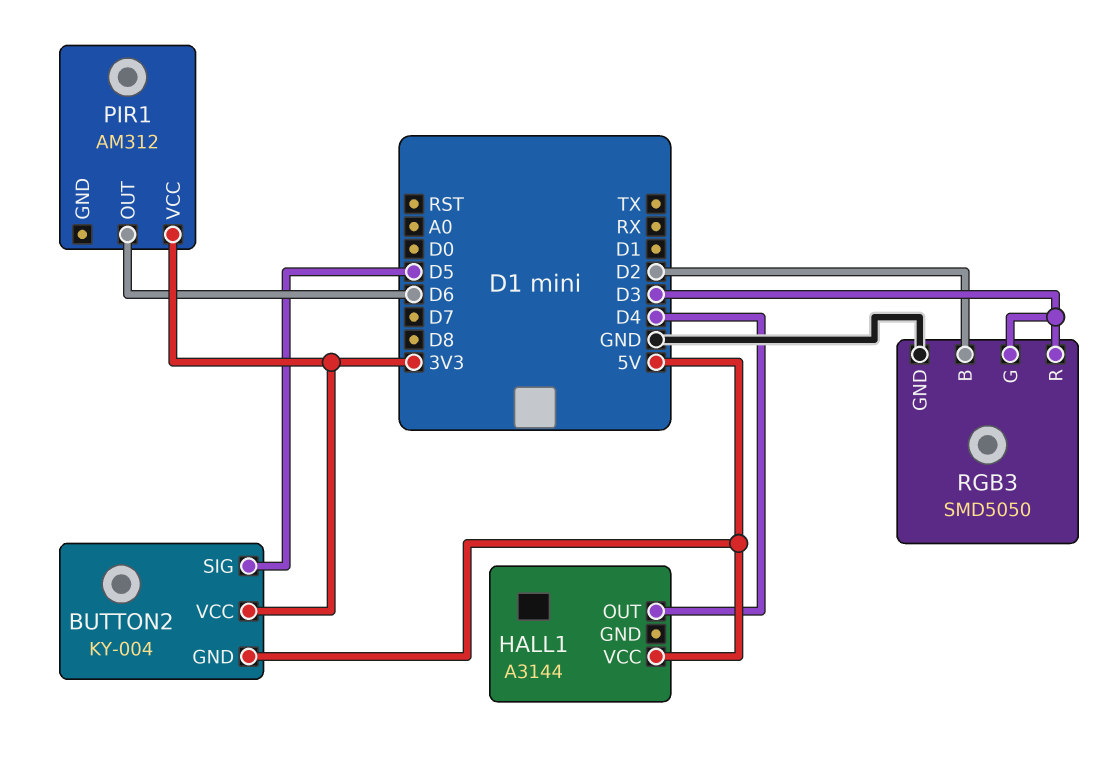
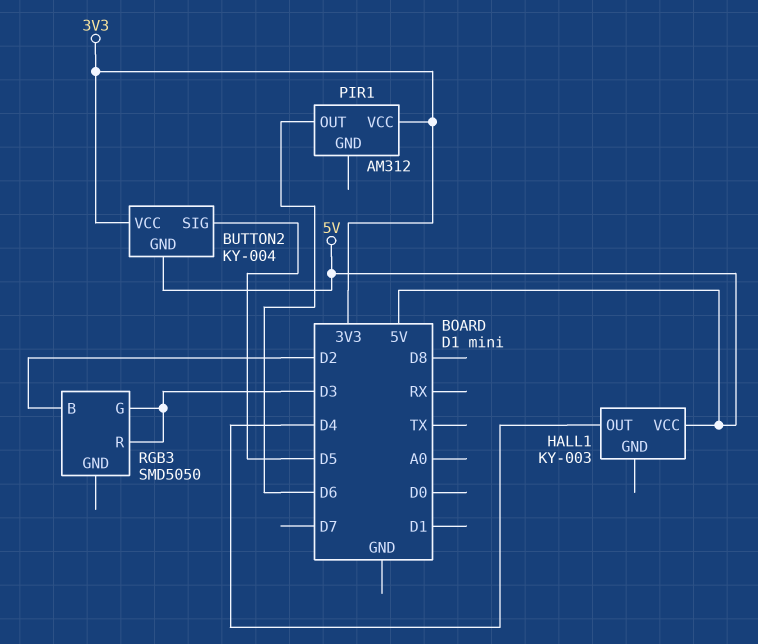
HALL1: A3144 -> KY-003
RGB3 pin GND: GND -> none

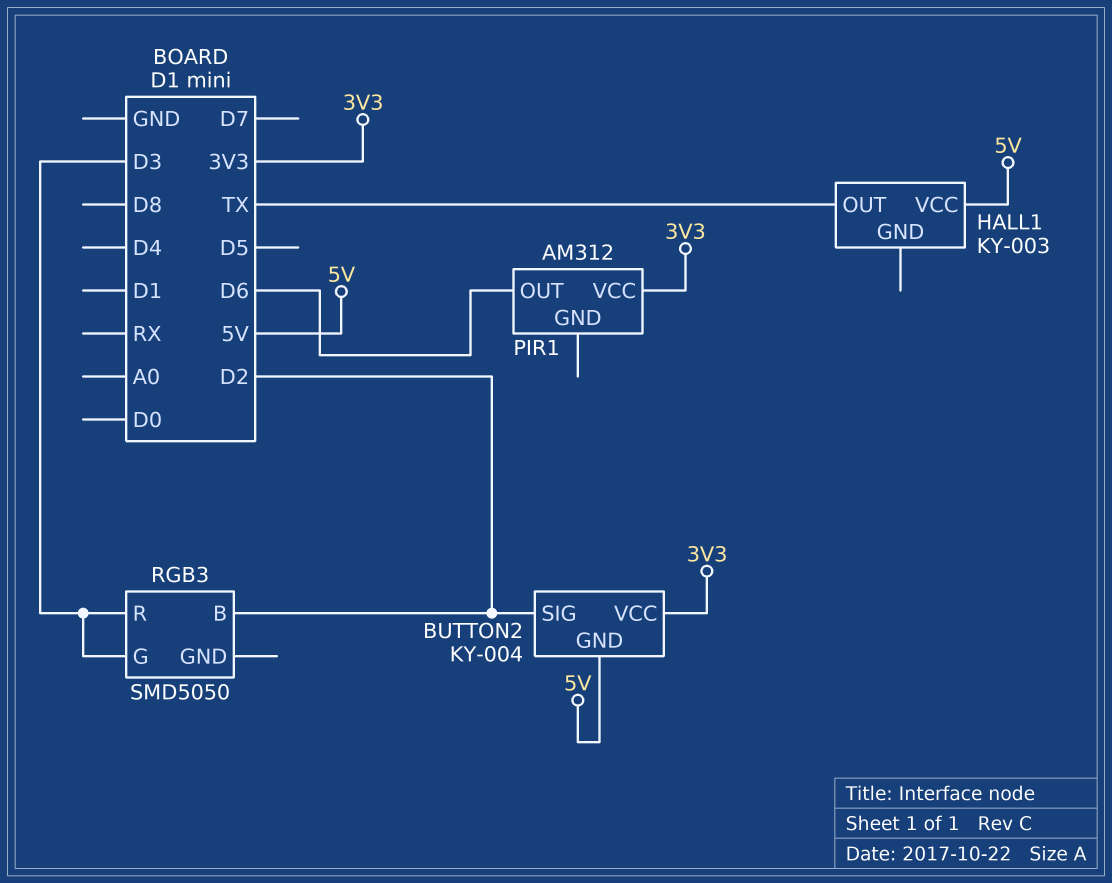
BUTTON2 pin SIG: D5 -> D2
HALL1 pin OUT: D4 -> TX

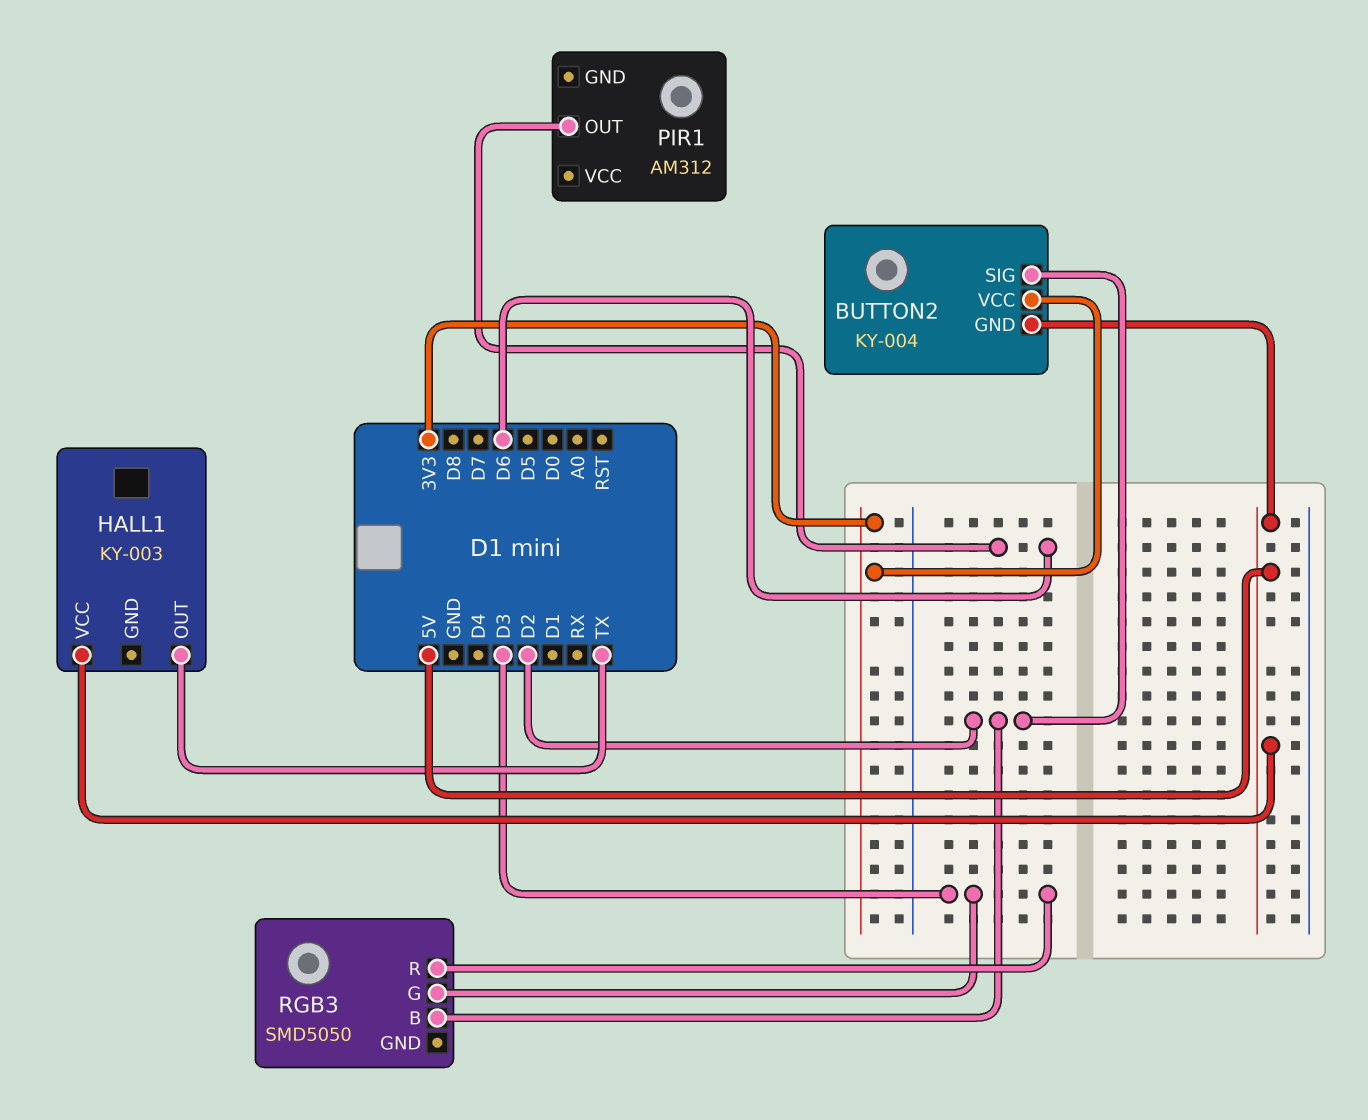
PIR1 pin VCC: 3V3 -> none

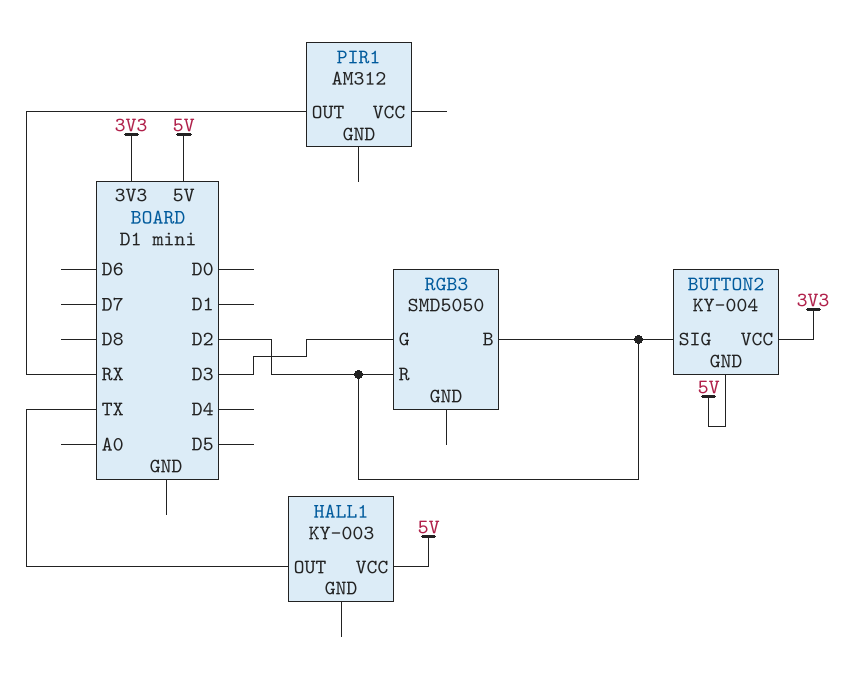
PIR1 pin OUT: D6 -> RX
RGB3 pin R: D3 -> D2

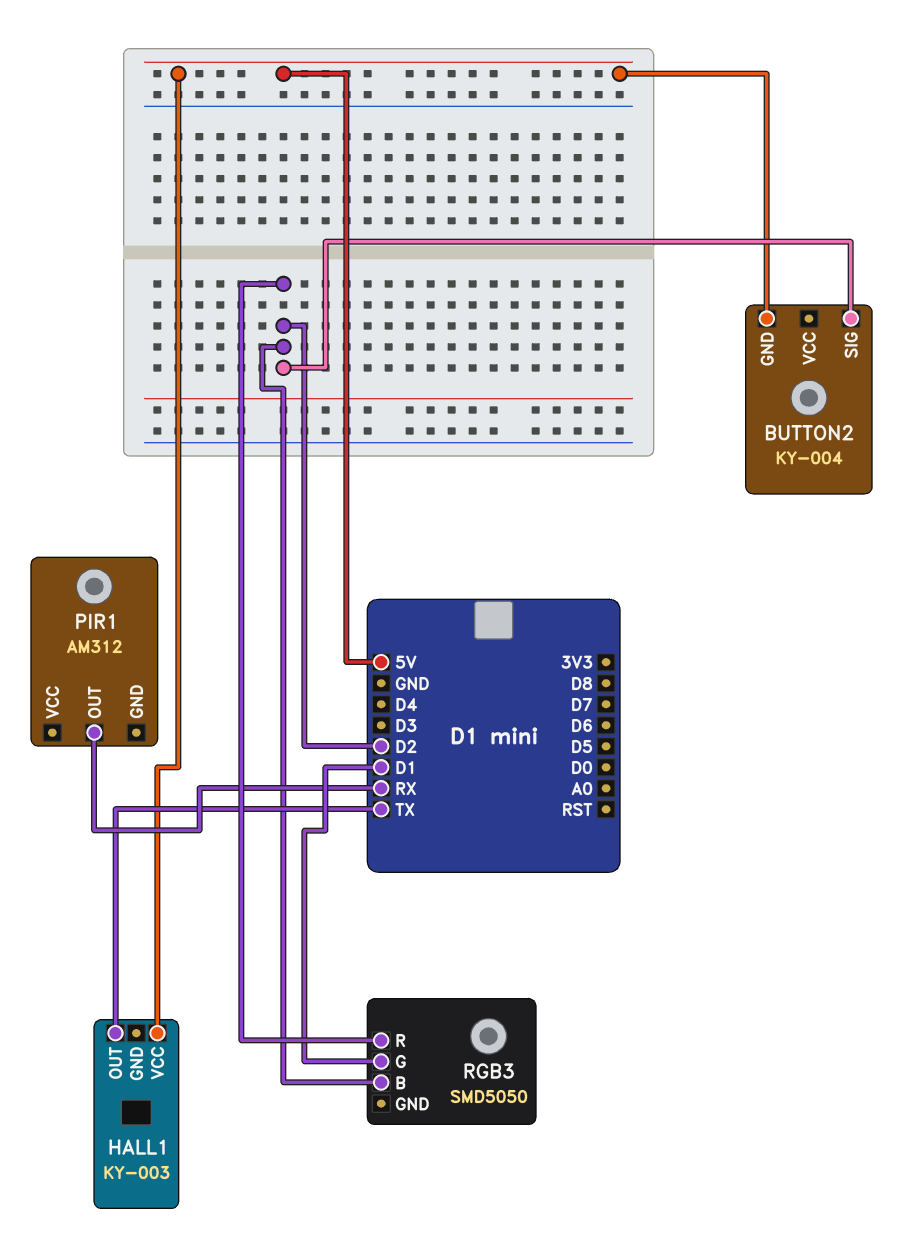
BUTTON2 pin VCC: 3V3 -> none
RGB3 pin G: D3 -> D1

